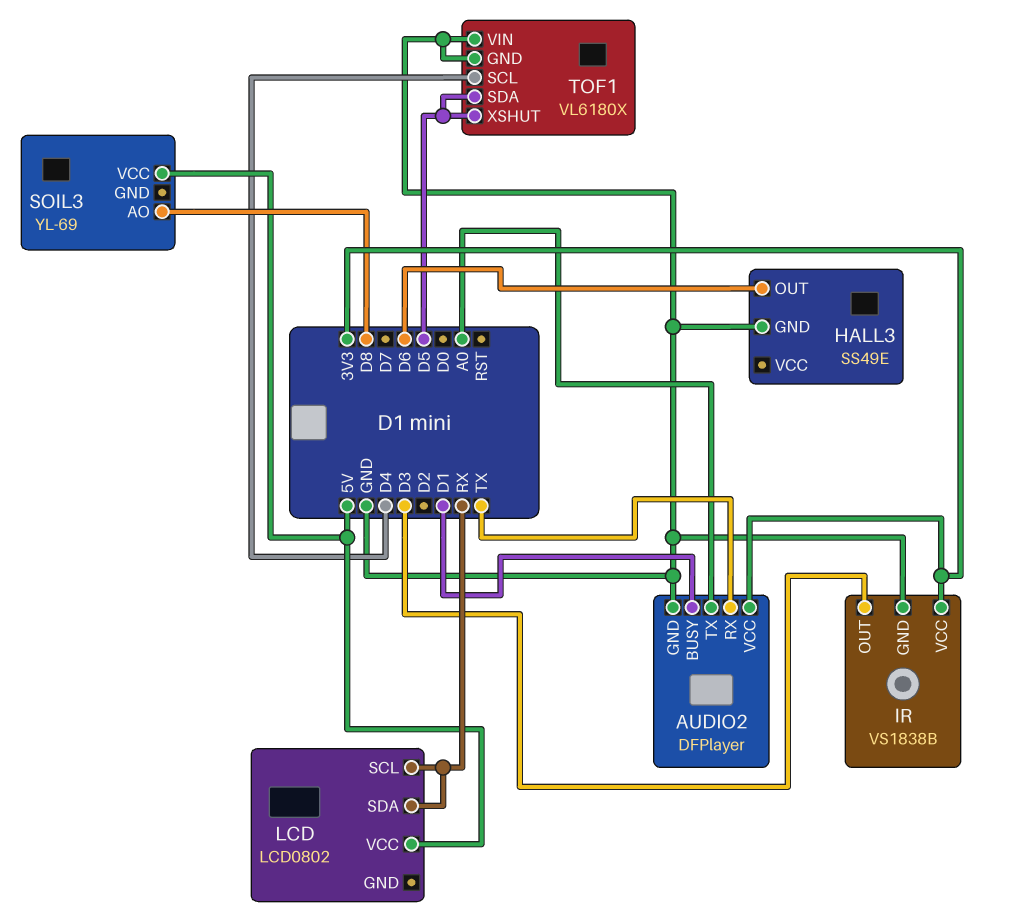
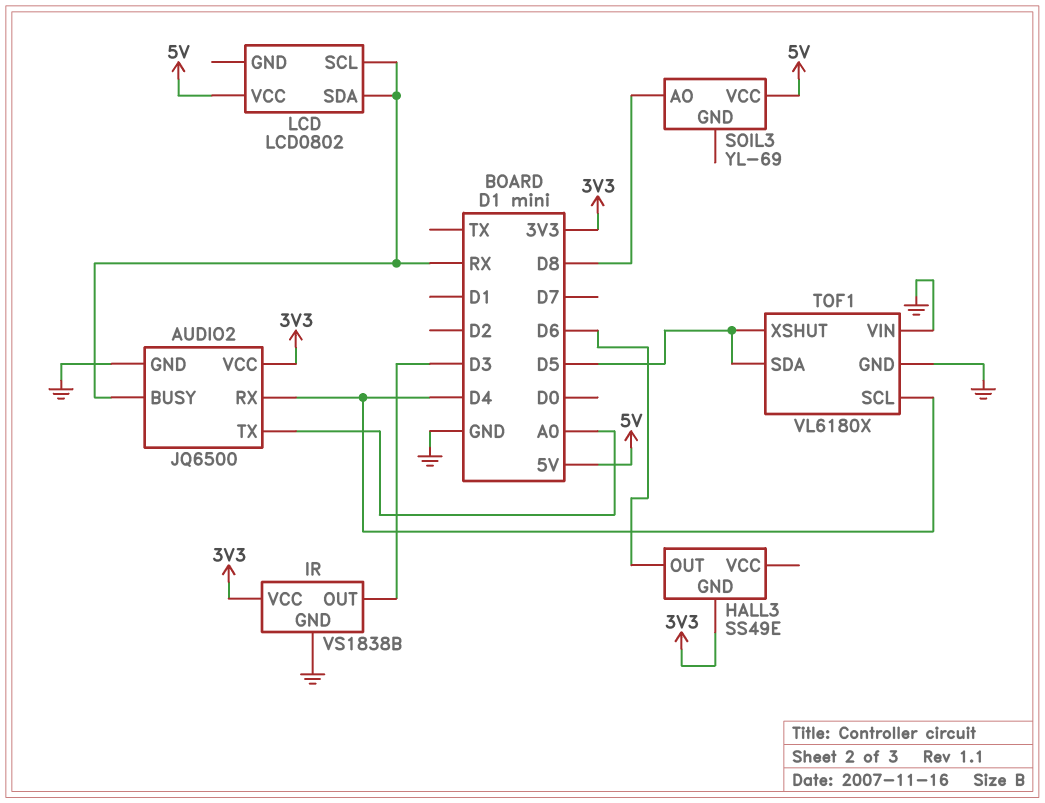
AUDIO2: DFPlayer -> JQ6500
AUDIO2 pin BUSY: D1 -> RX
AUDIO2 pin RX: TX -> D4
HALL3 pin GND: GND -> 3V3

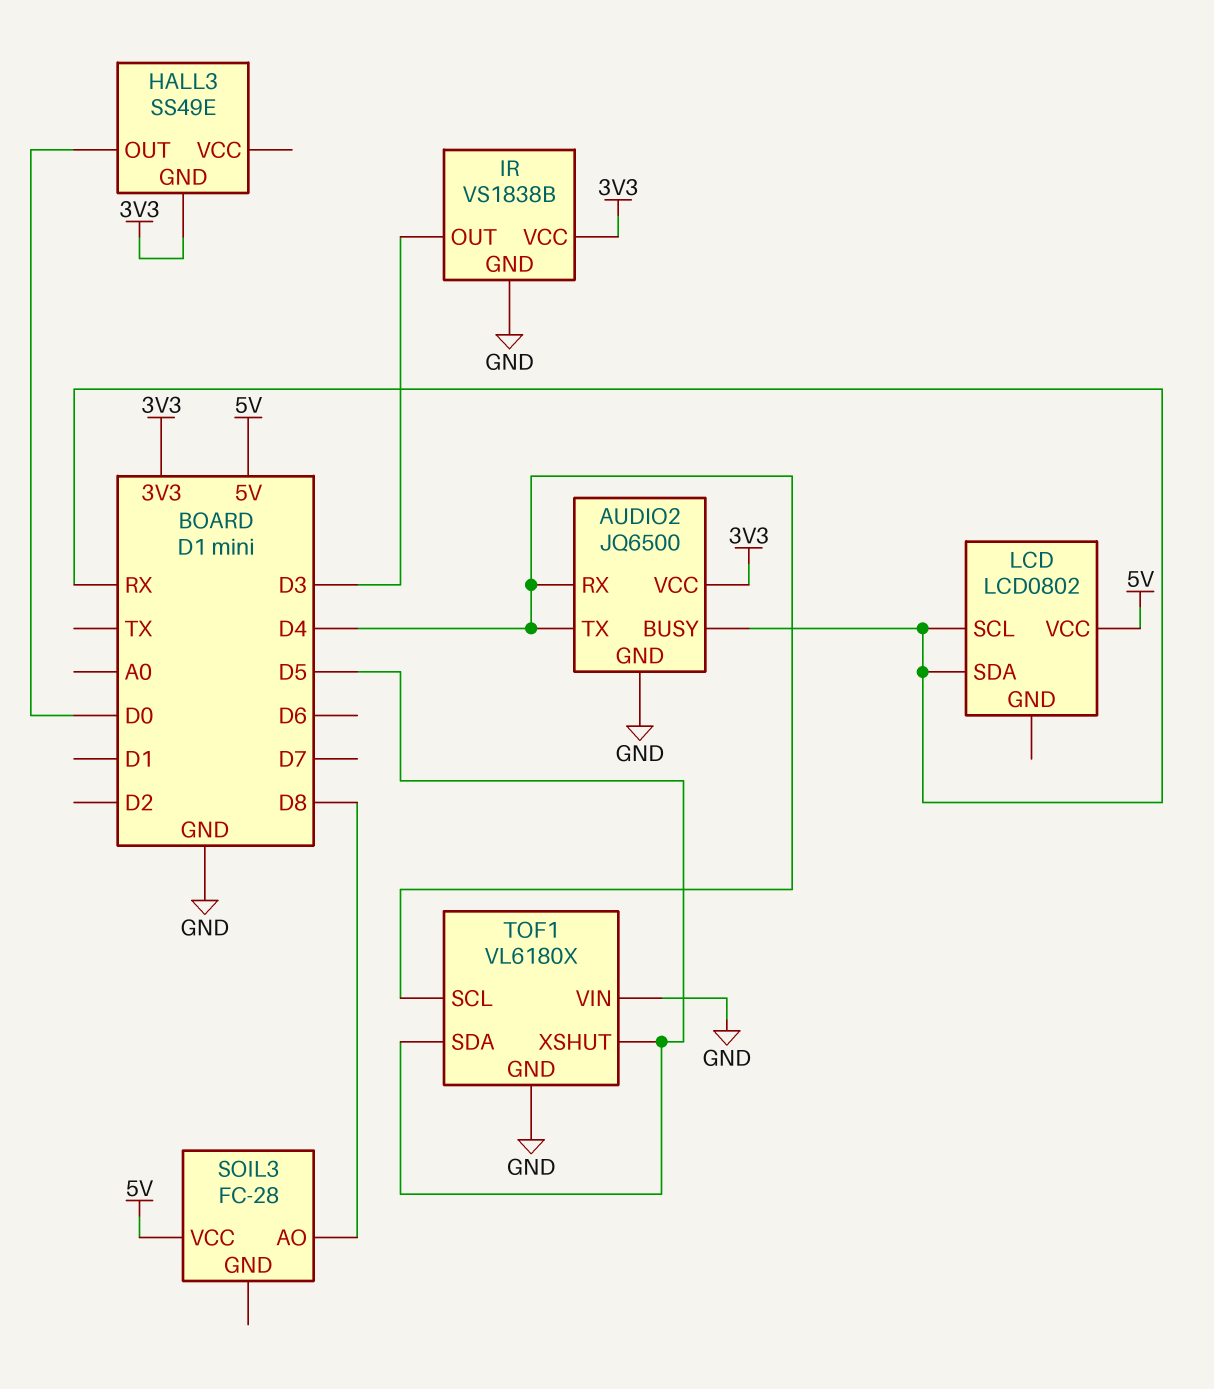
AUDIO2 pin TX: A0 -> D4
HALL3 pin OUT: D6 -> D0
SOIL3: YL-69 -> FC-28

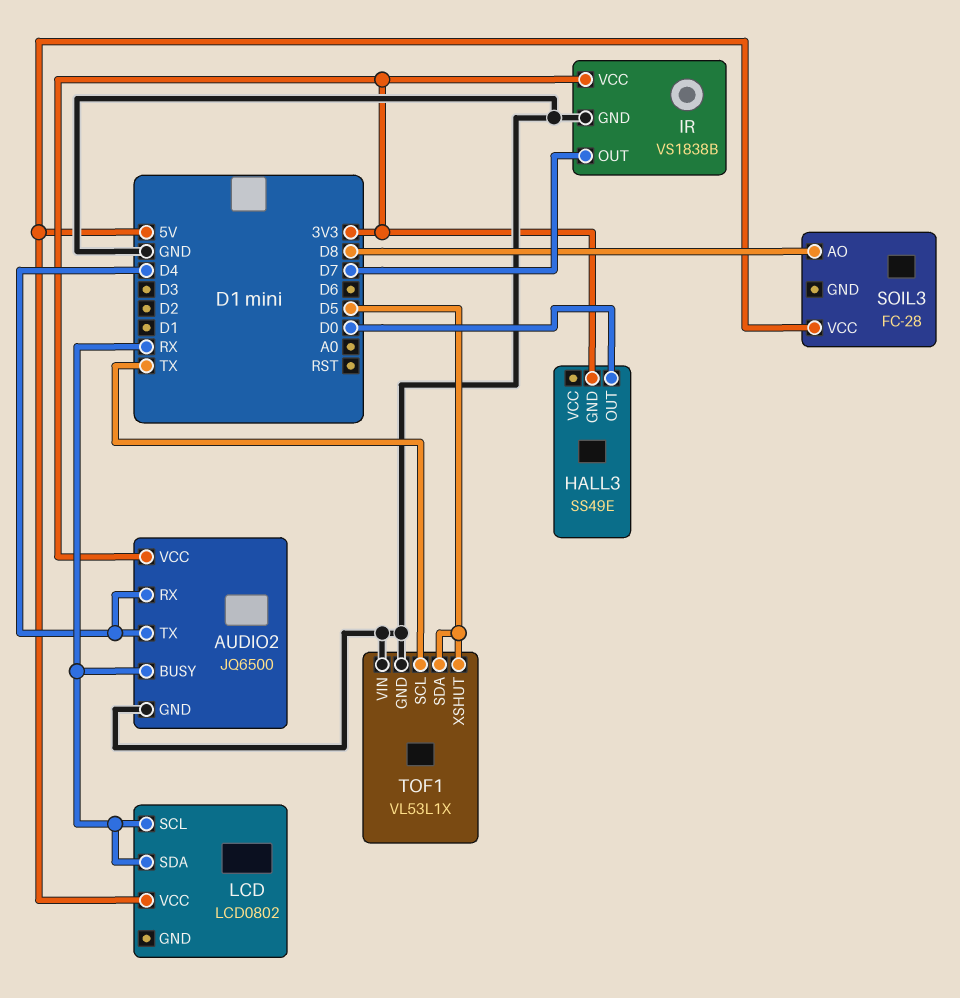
IR pin OUT: D3 -> D7
TOF1: VL6180X -> VL53L1X
TOF1 pin SCL: D4 -> TX

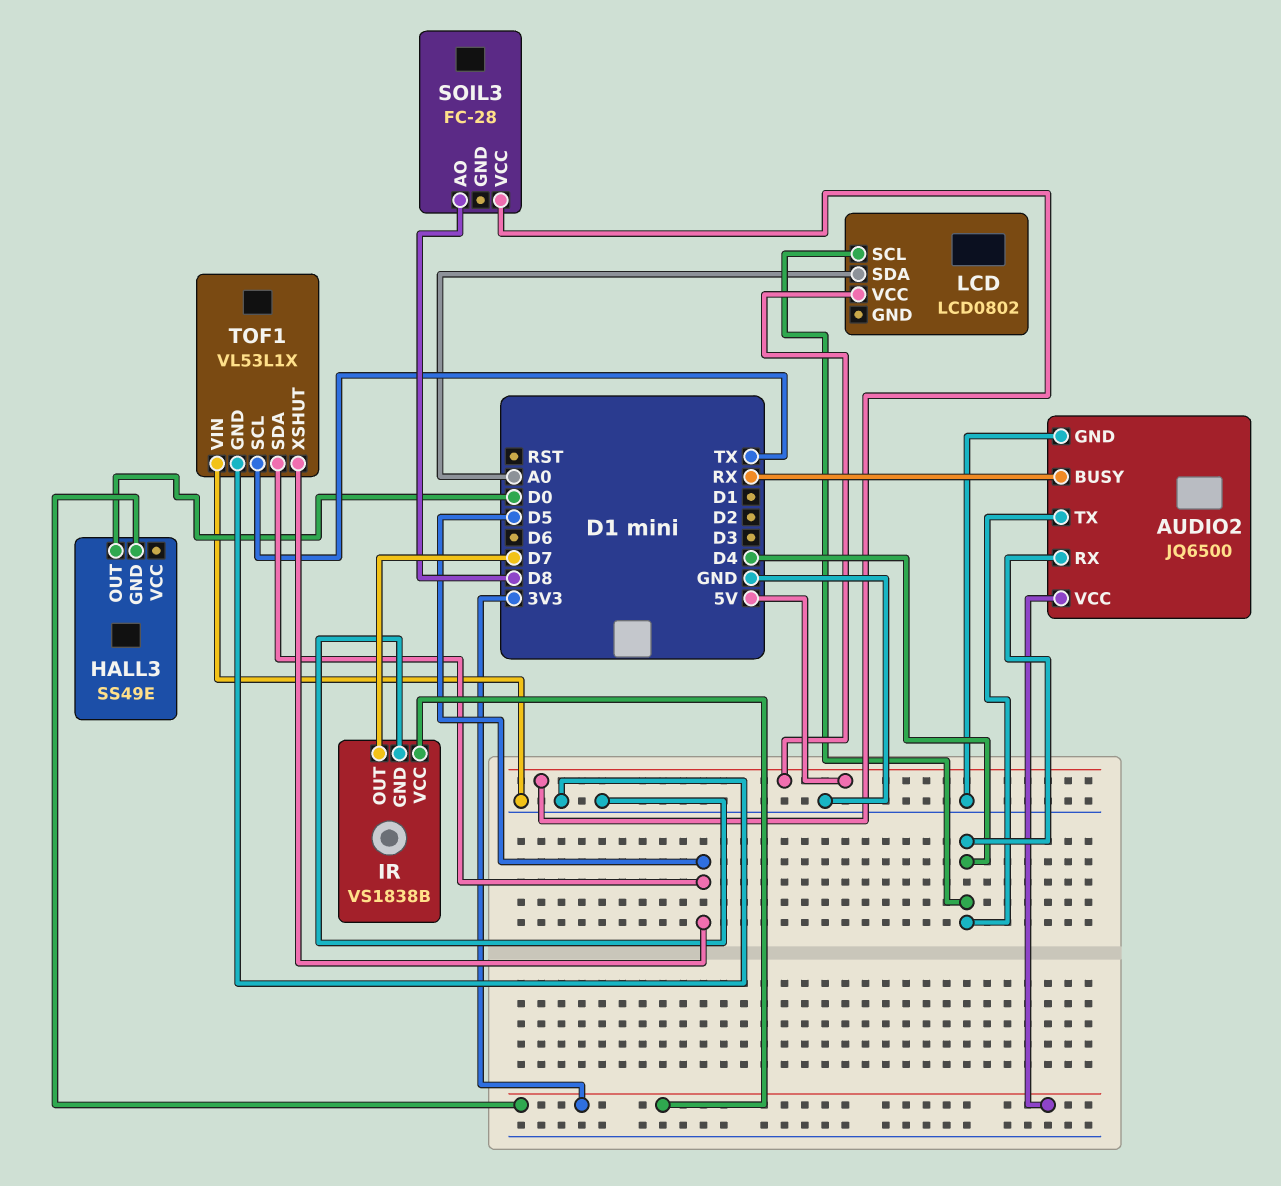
LCD pin SCL: RX -> D4
LCD pin SDA: RX -> A0

